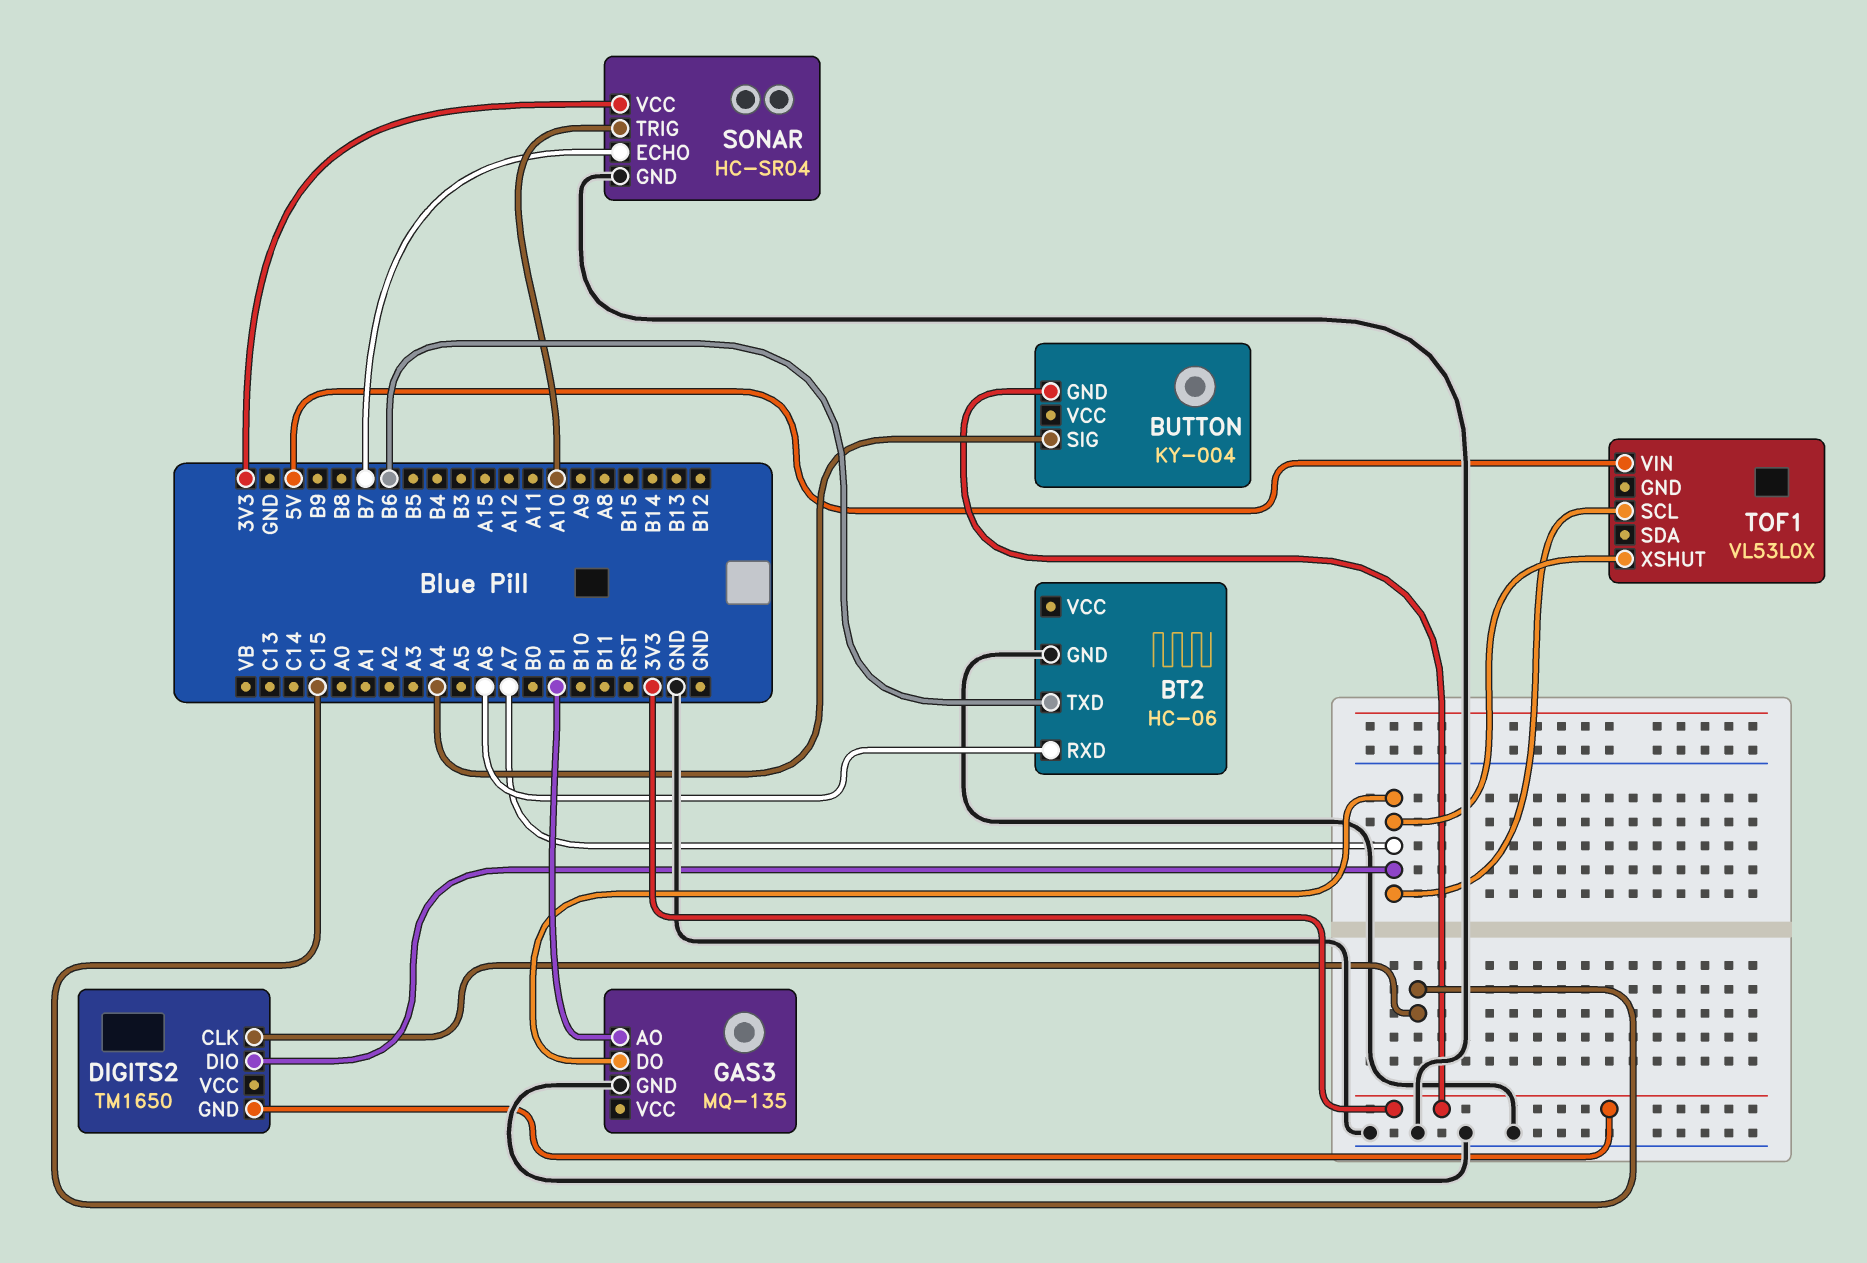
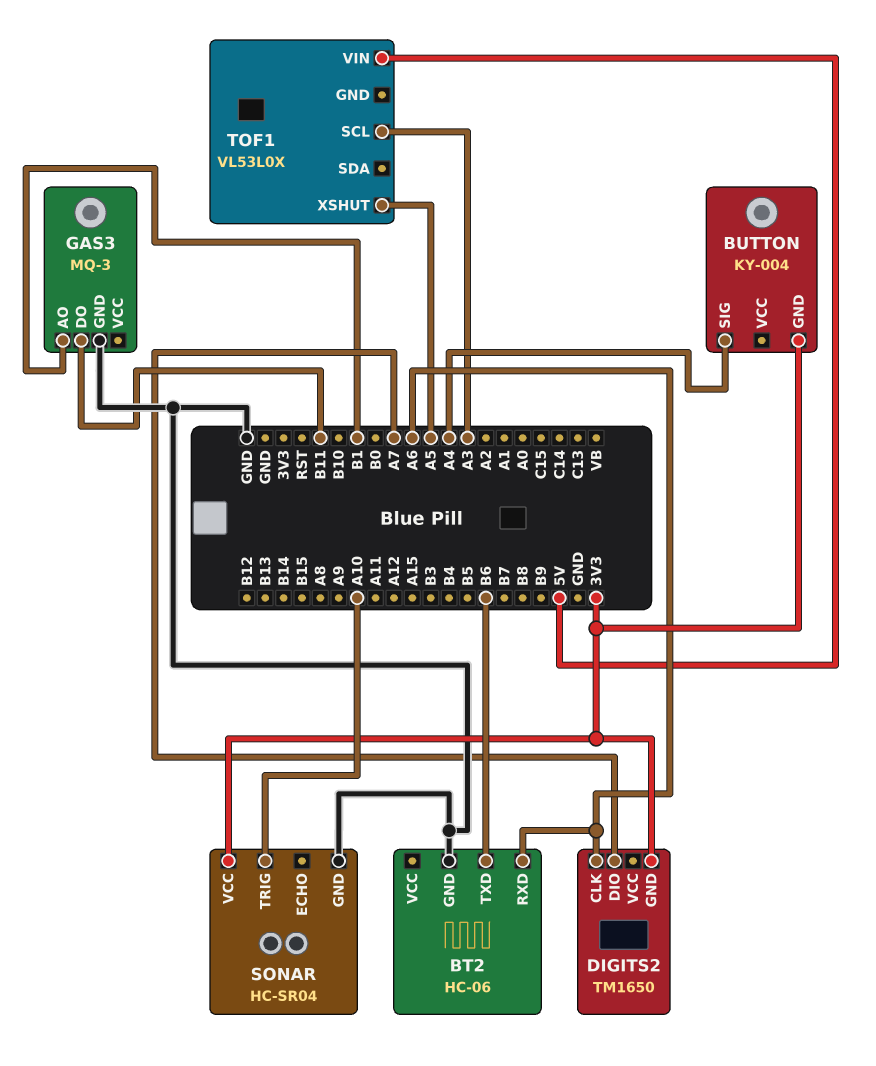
DIGITS2 pin CLK: C15 -> A6
GAS3: MQ-135 -> MQ-3
GAS3 pin DO: A7 -> B11
SONAR pin ECHO: B7 -> none
TOF1 pin SCL: A7 -> A3
TOF1 pin XSHUT: A7 -> A5

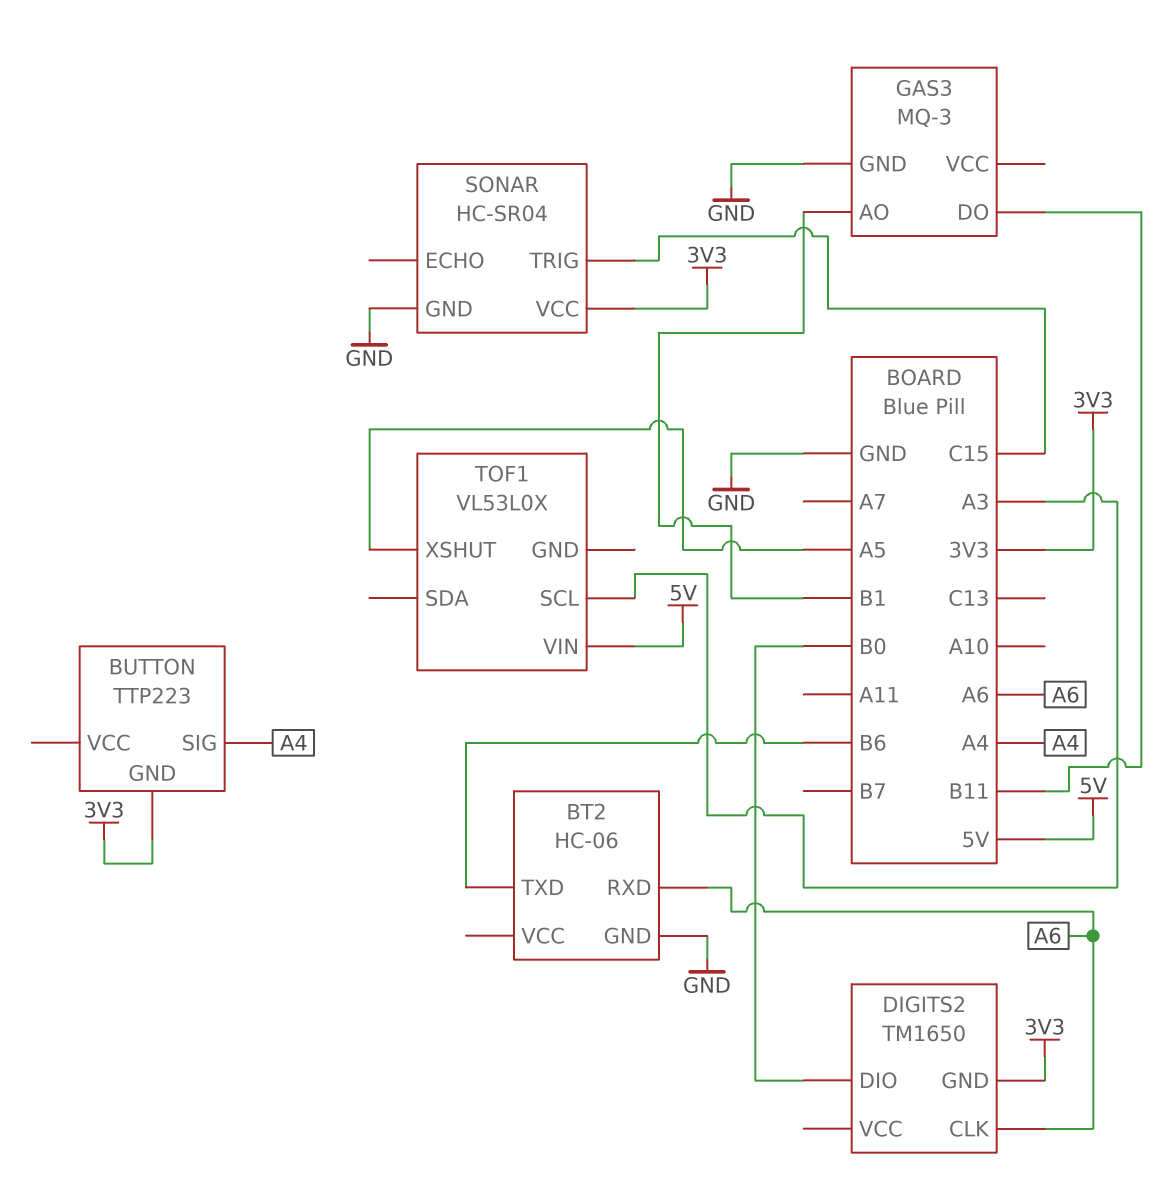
BUTTON: KY-004 -> TTP223
DIGITS2 pin DIO: A7 -> B0
SONAR pin TRIG: A10 -> C15

